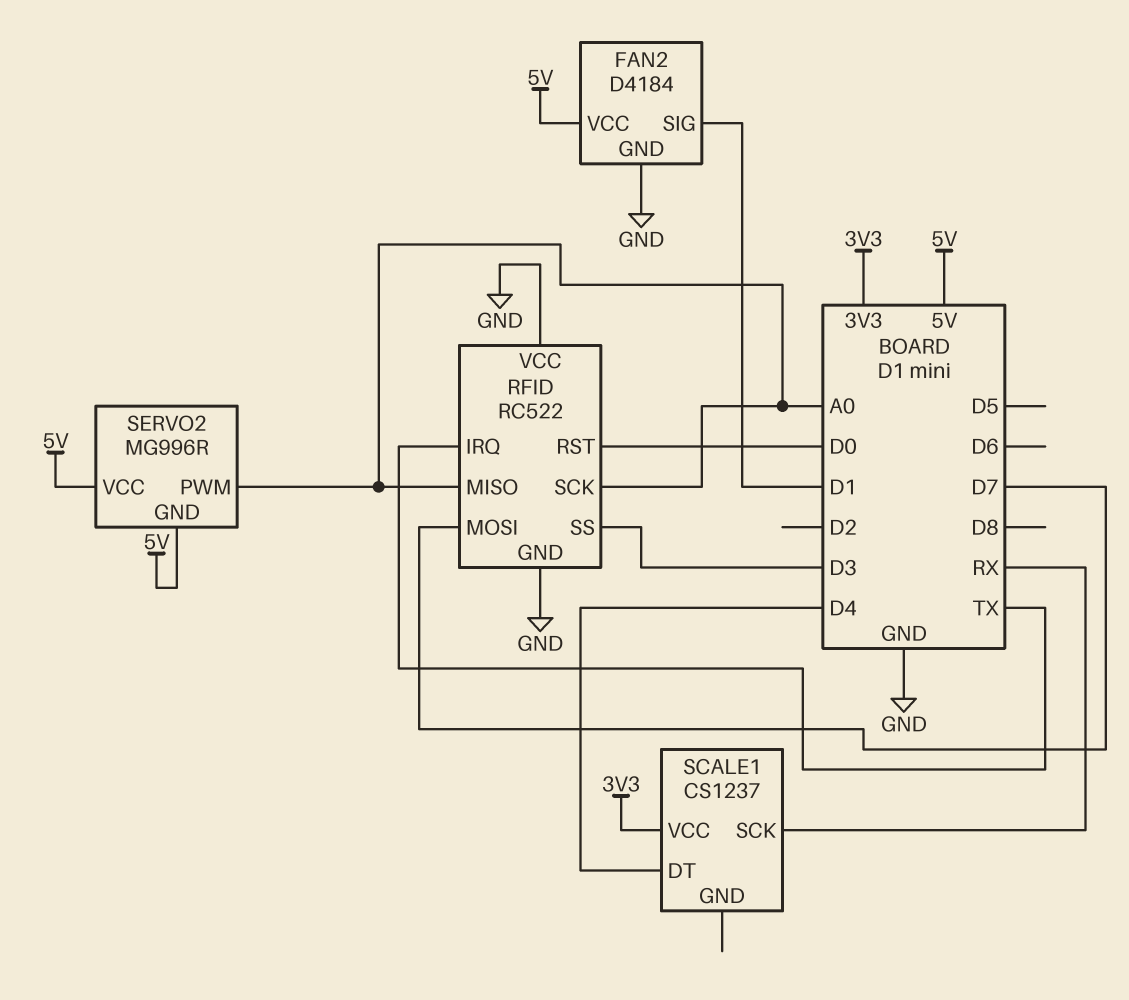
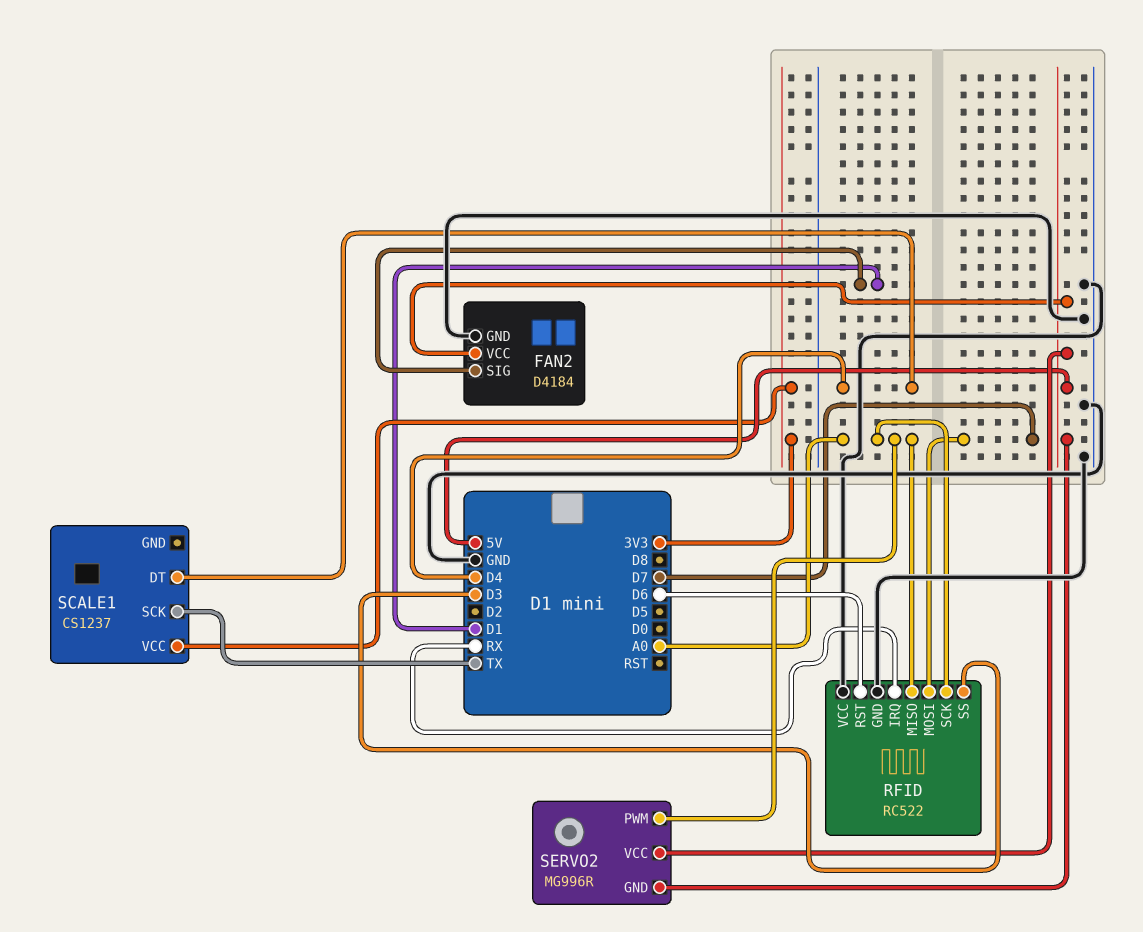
RFID pin IRQ: TX -> RX
RFID pin RST: D0 -> D6
SCALE1 pin SCK: RX -> TX

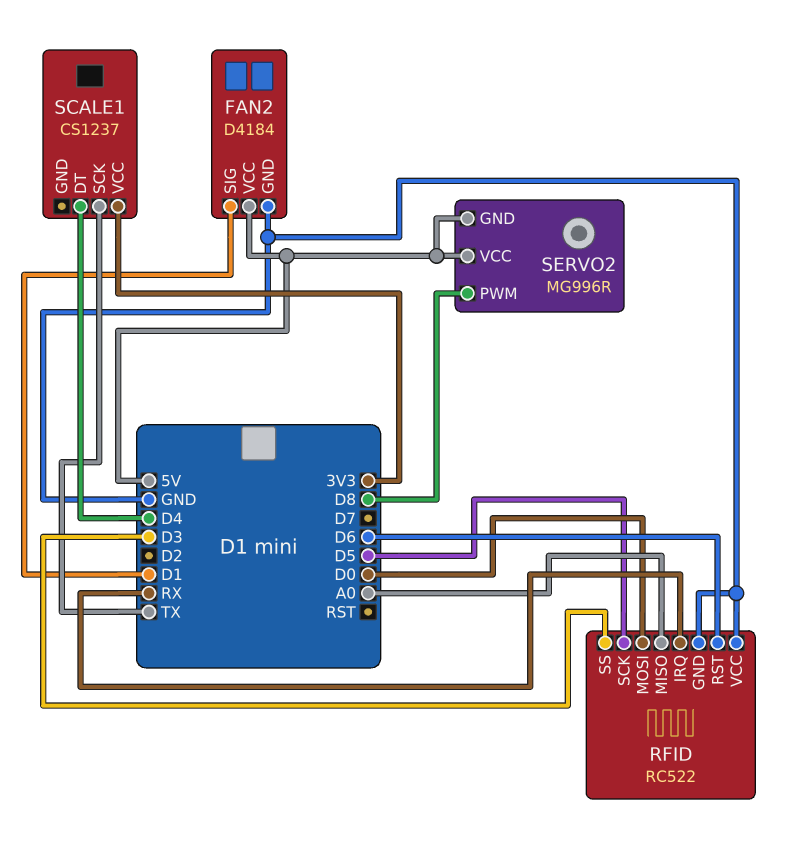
RFID pin MOSI: D7 -> D0
RFID pin SCK: A0 -> D5
SERVO2 pin PWM: A0 -> D8

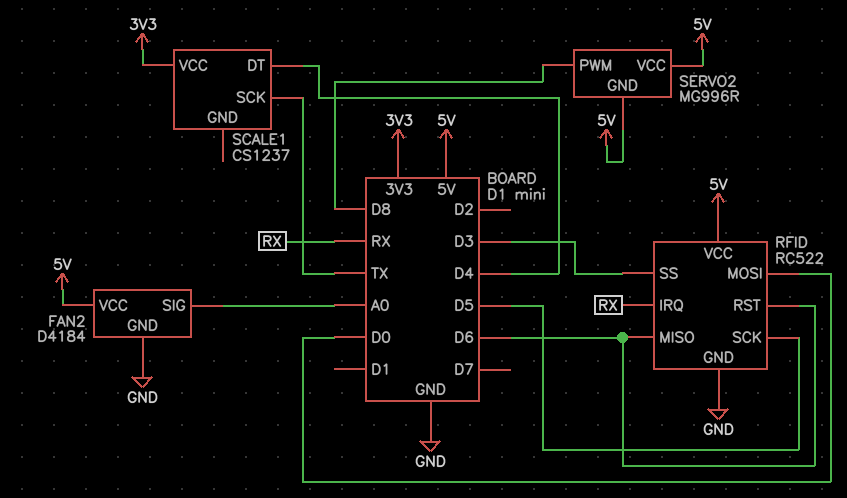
FAN2 pin SIG: D1 -> A0
RFID pin MISO: A0 -> D6
RFID pin VCC: GND -> 5V

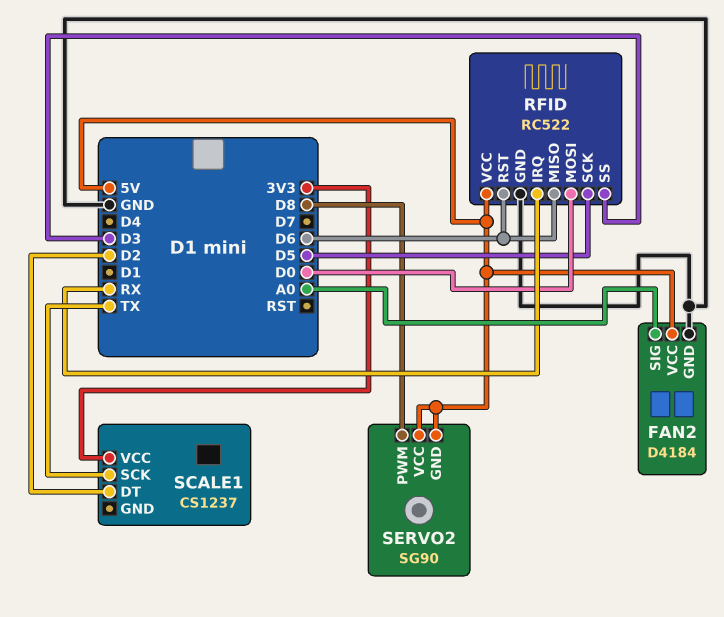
SCALE1 pin DT: D4 -> D2
SERVO2: MG996R -> SG90

